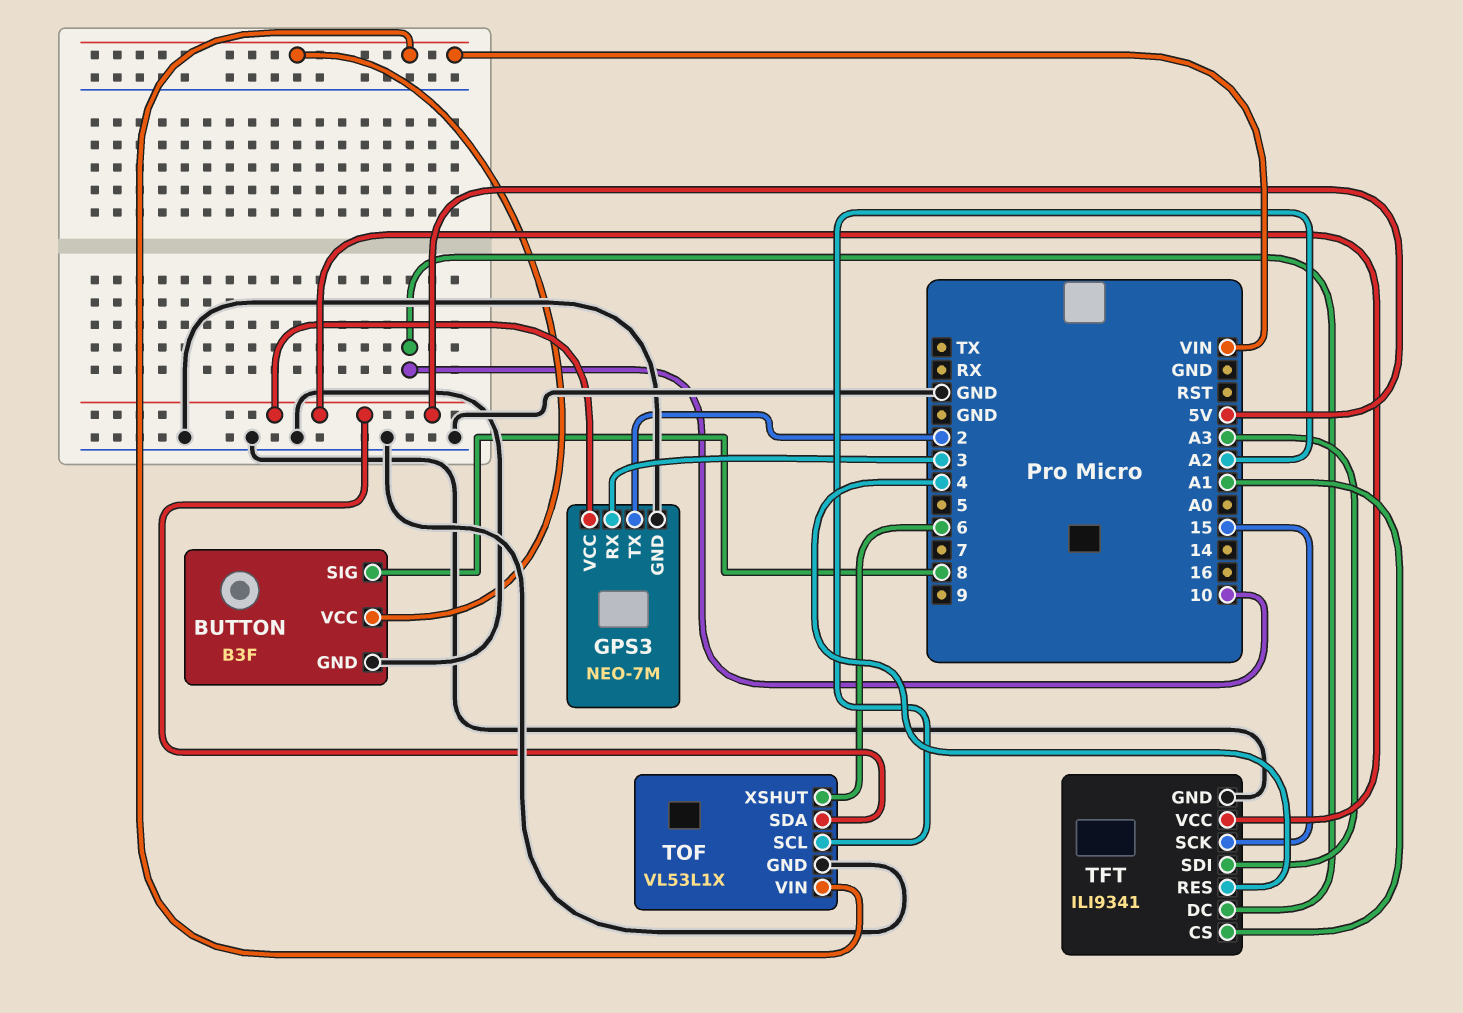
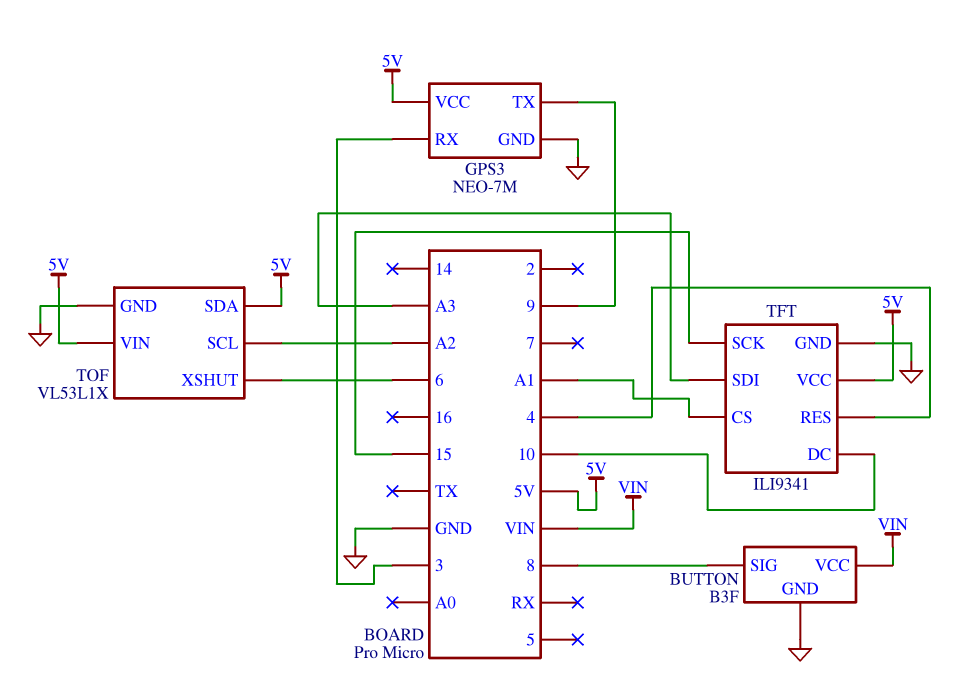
GPS3 pin TX: 2 -> 9
TOF pin VIN: VIN -> 5V

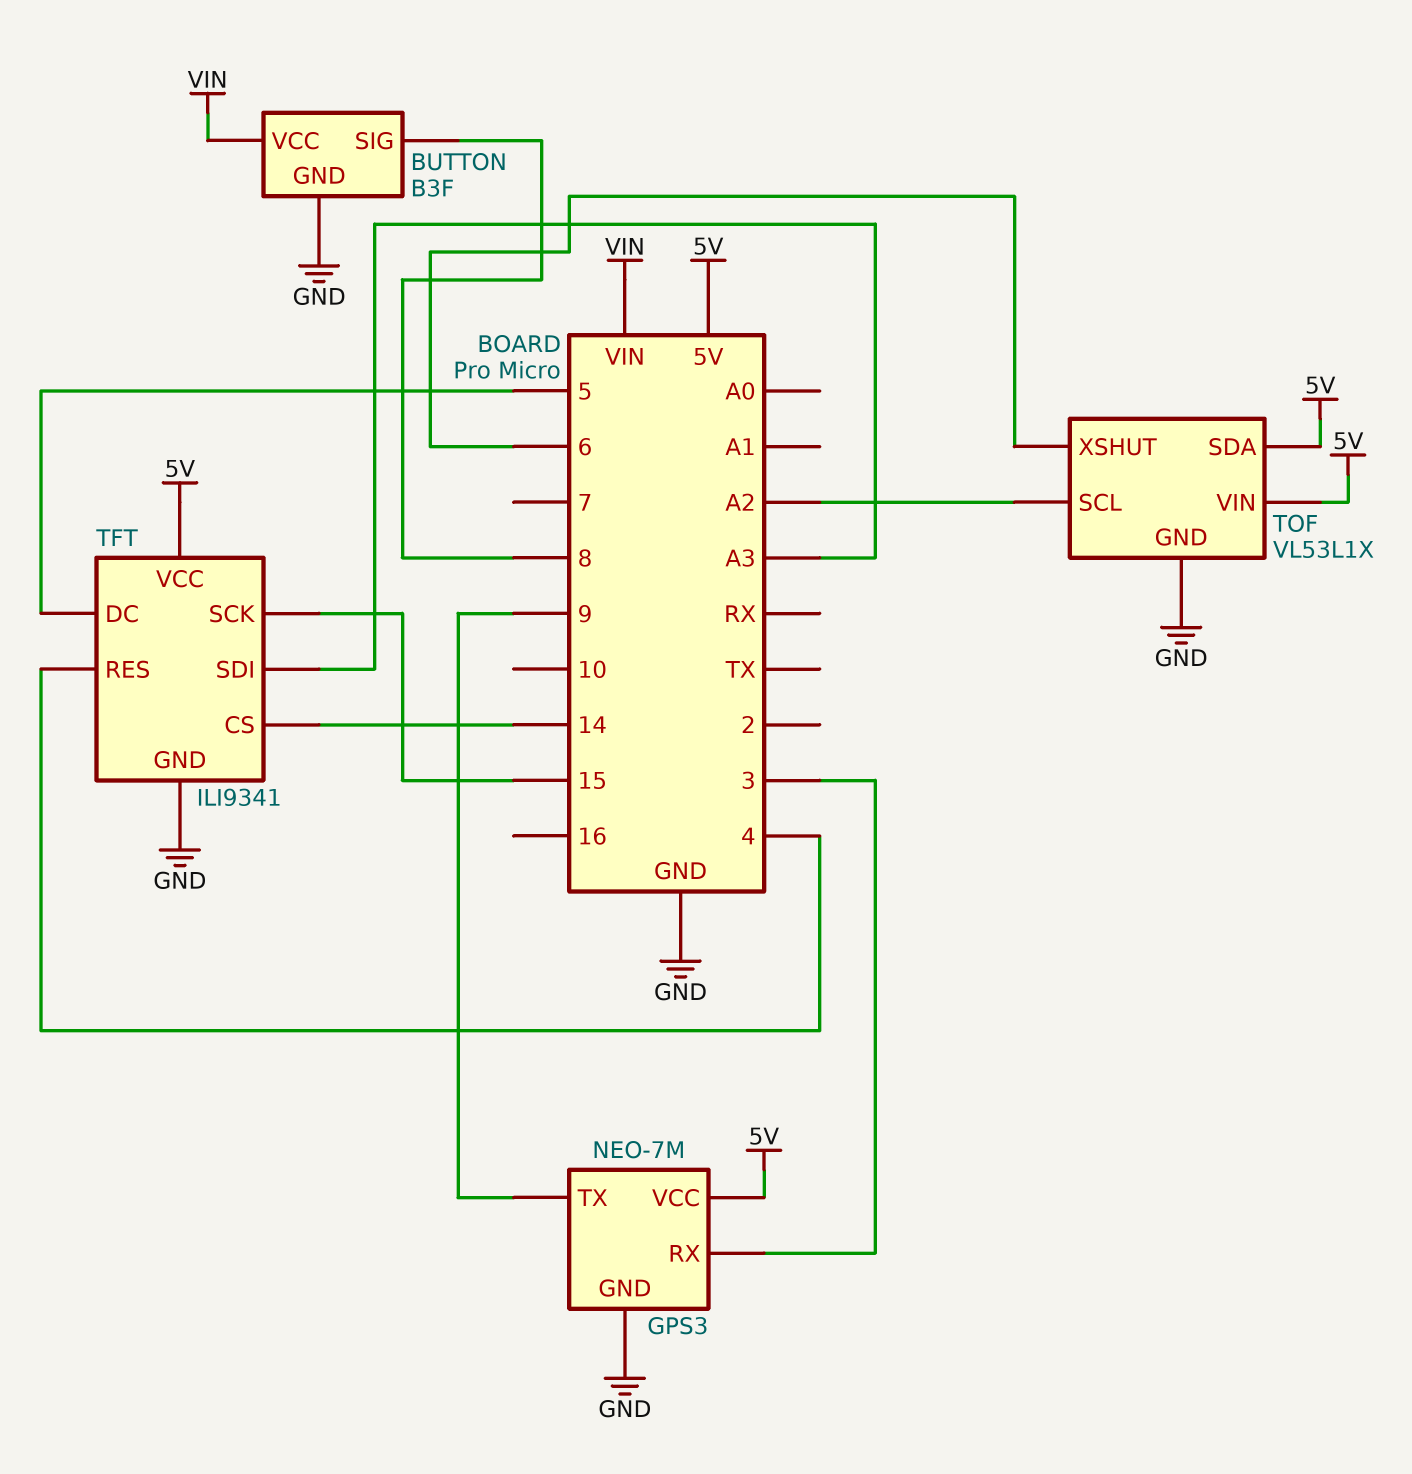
TFT pin CS: A1 -> 14
TFT pin DC: 10 -> 5

